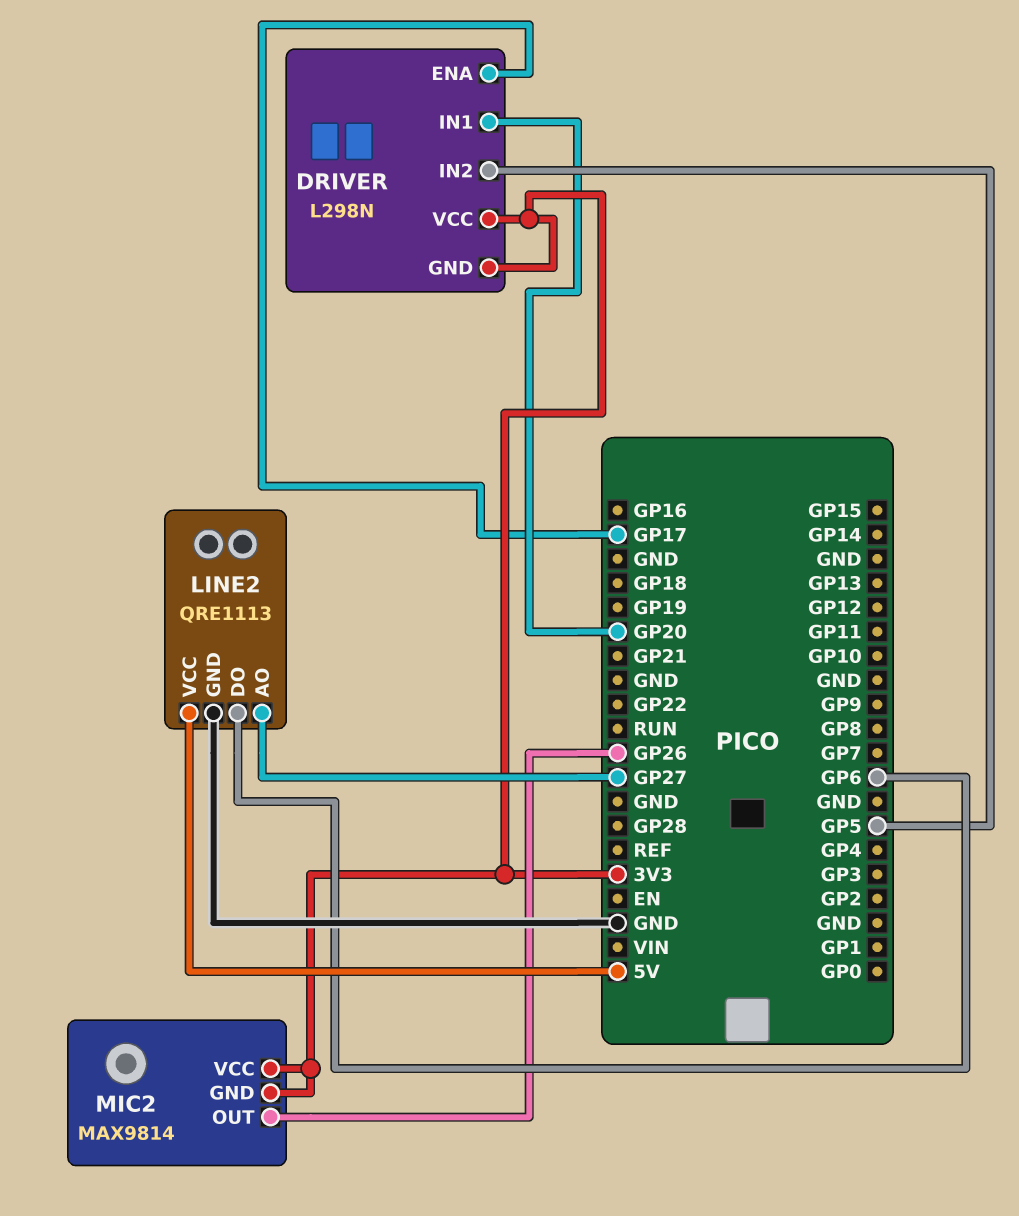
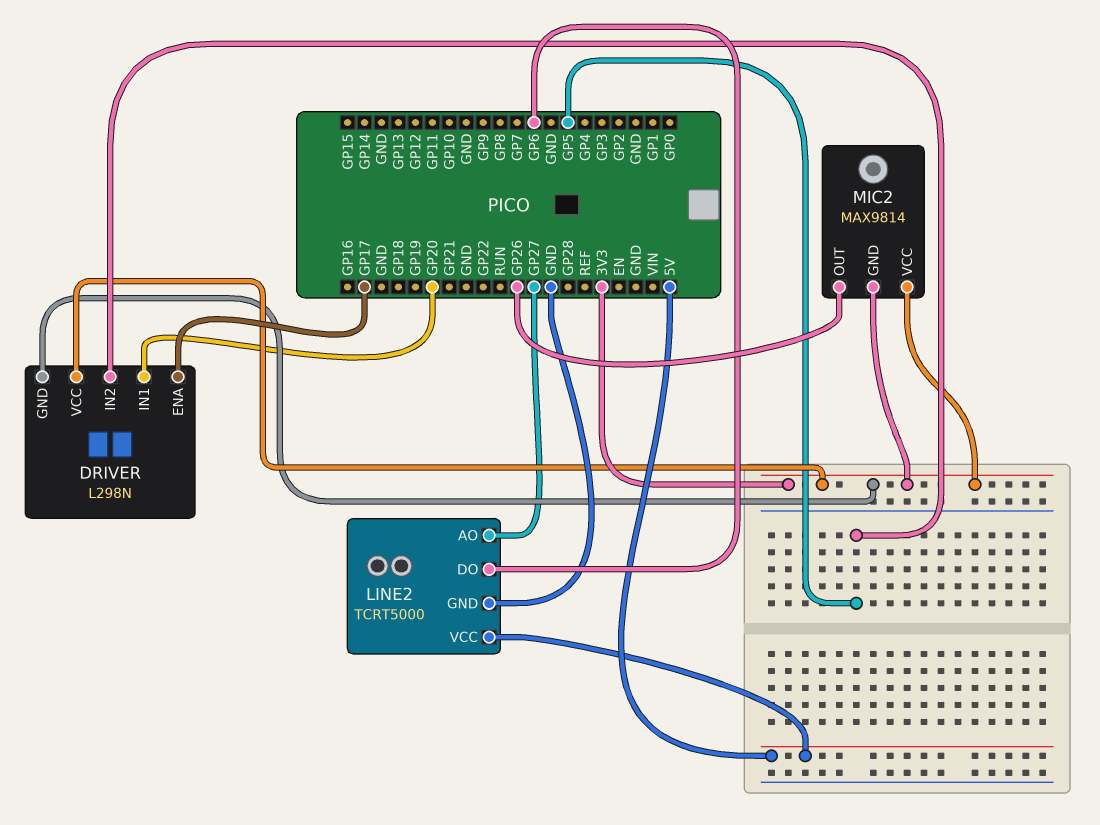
LINE2: QRE1113 -> TCRT5000

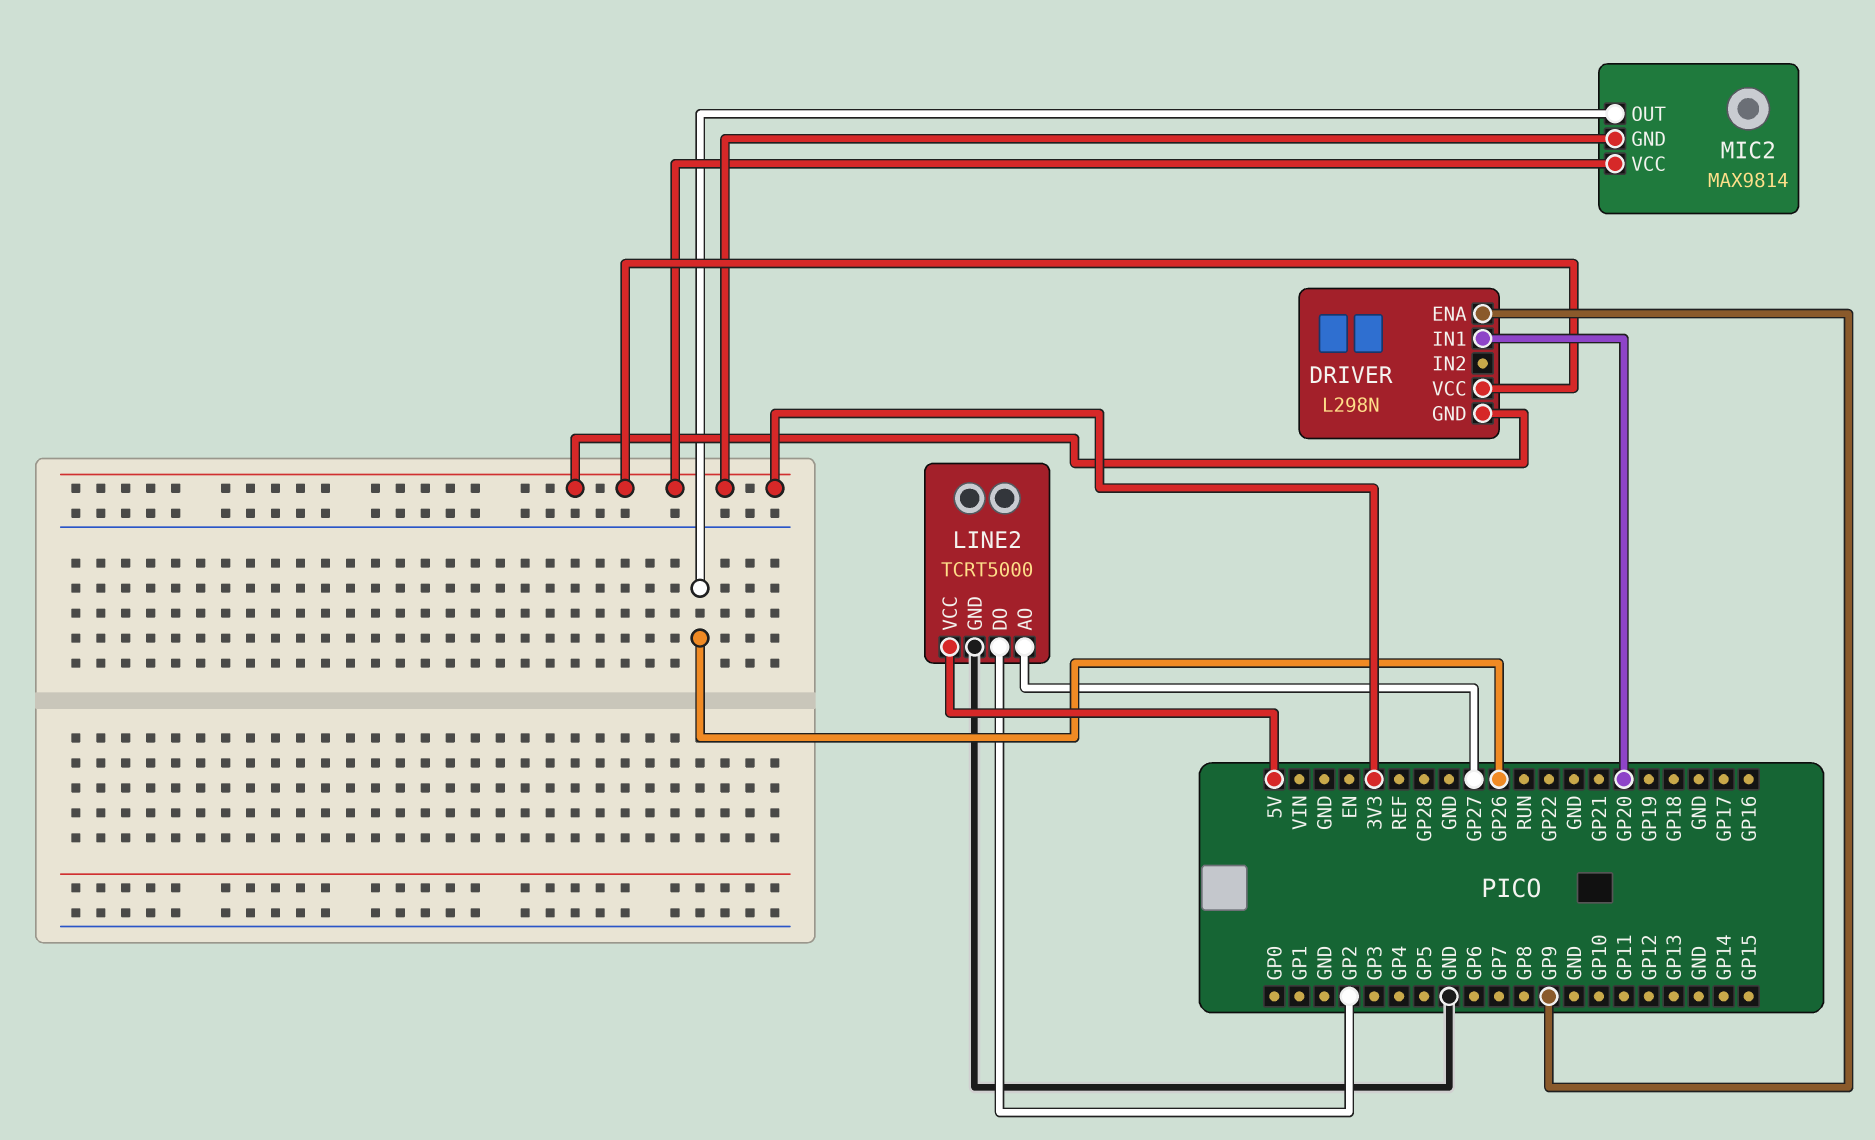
DRIVER pin ENA: GP17 -> GP9
DRIVER pin IN2: GP5 -> none
LINE2 pin DO: GP6 -> GP2

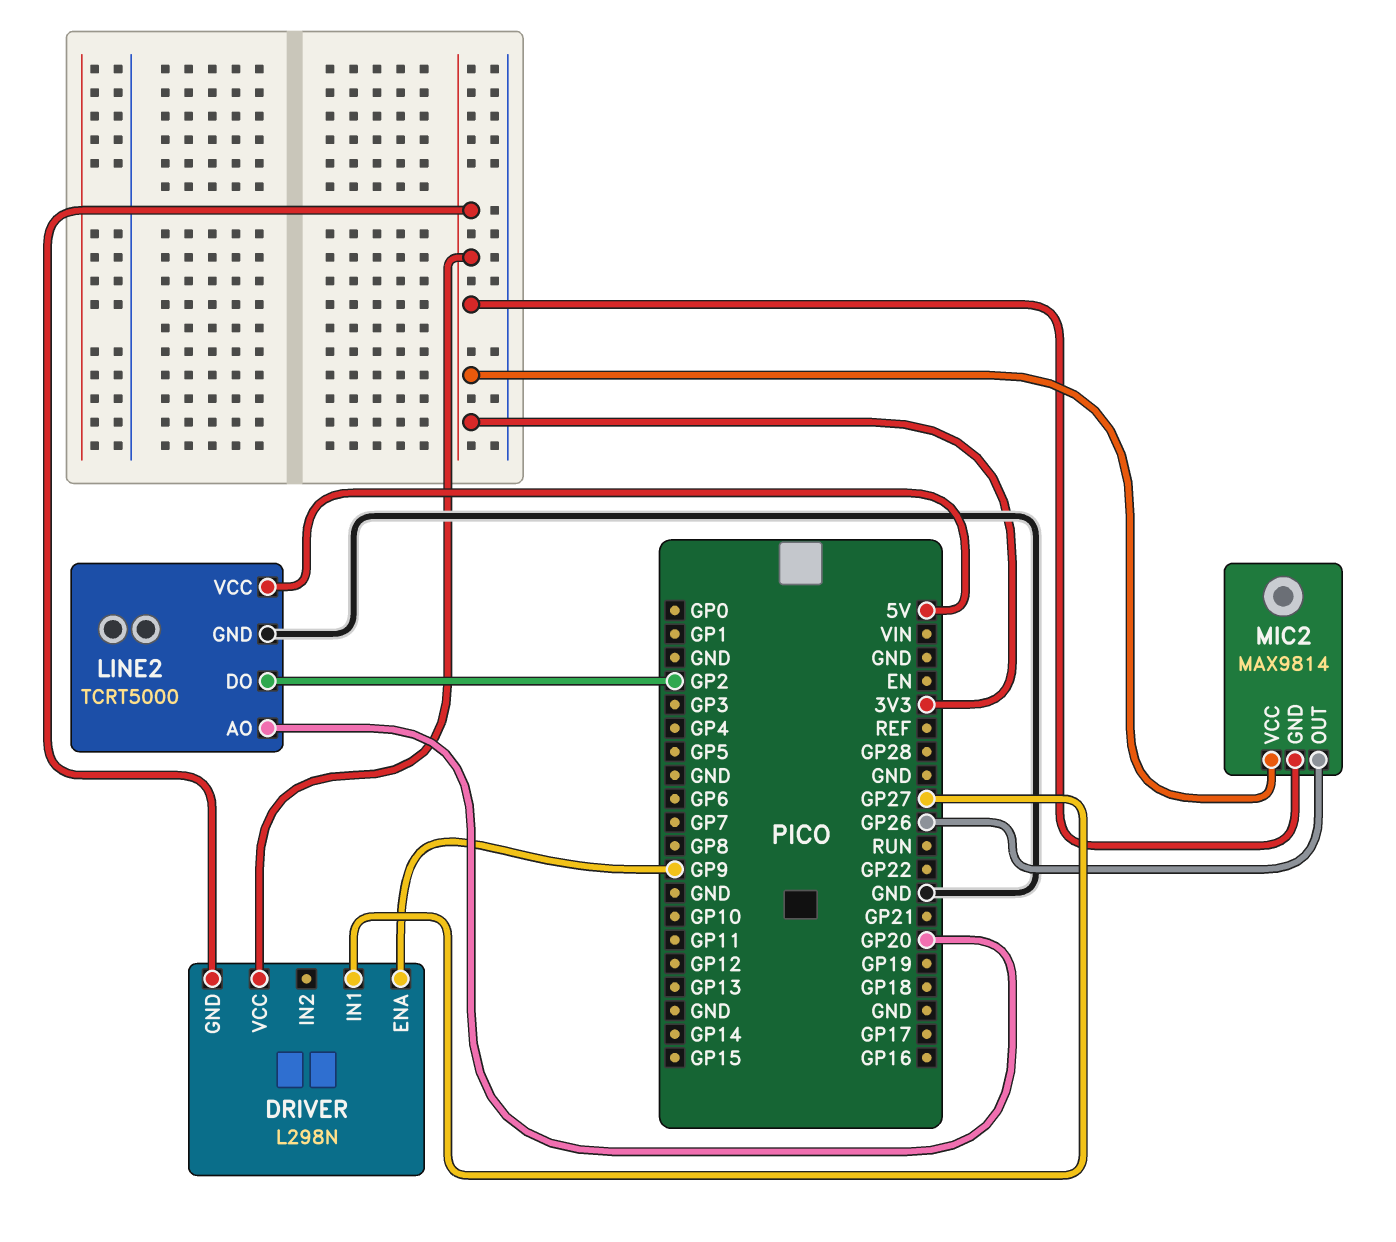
DRIVER pin IN1: GP20 -> GP27
LINE2 pin AO: GP27 -> GP20

